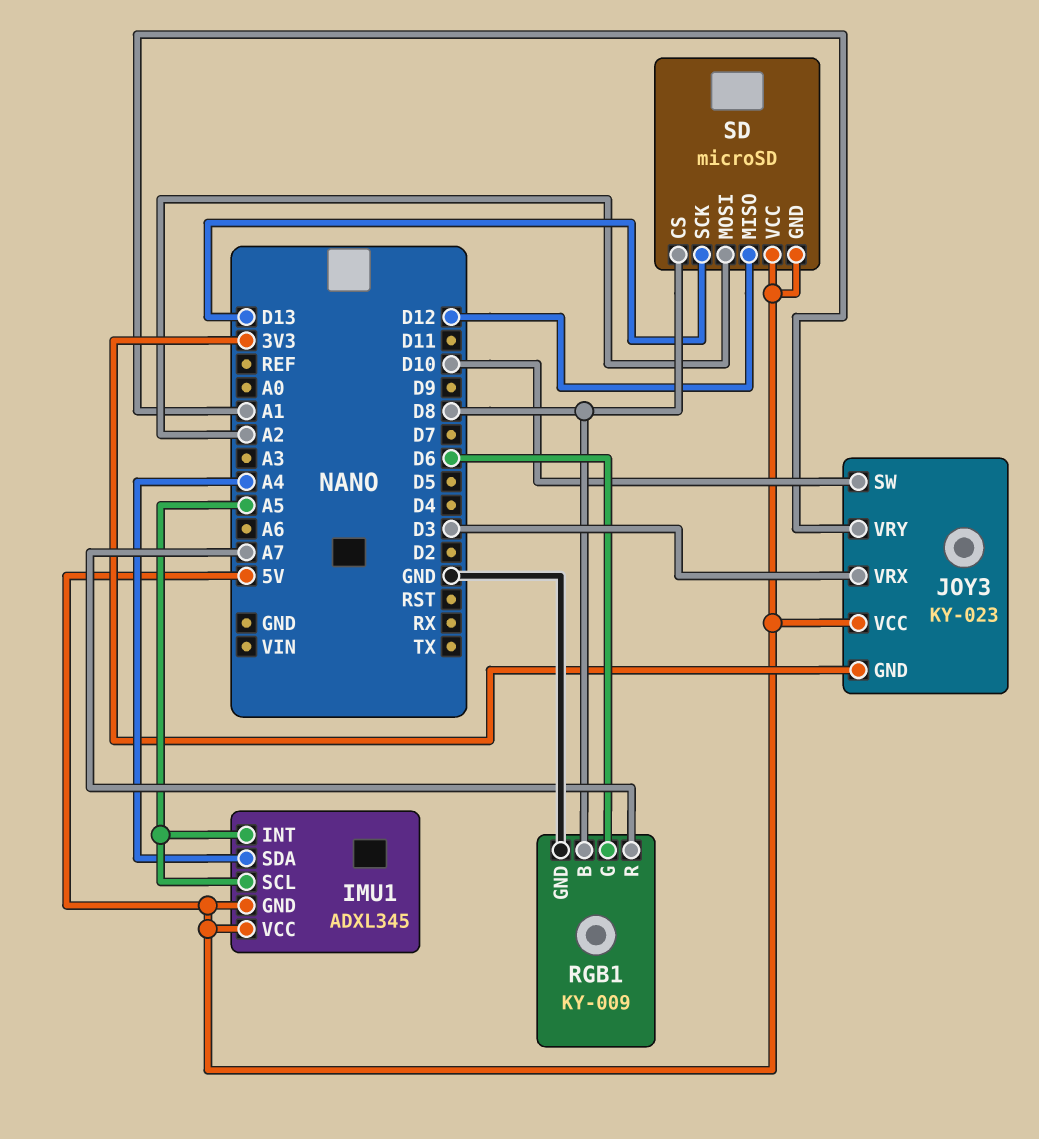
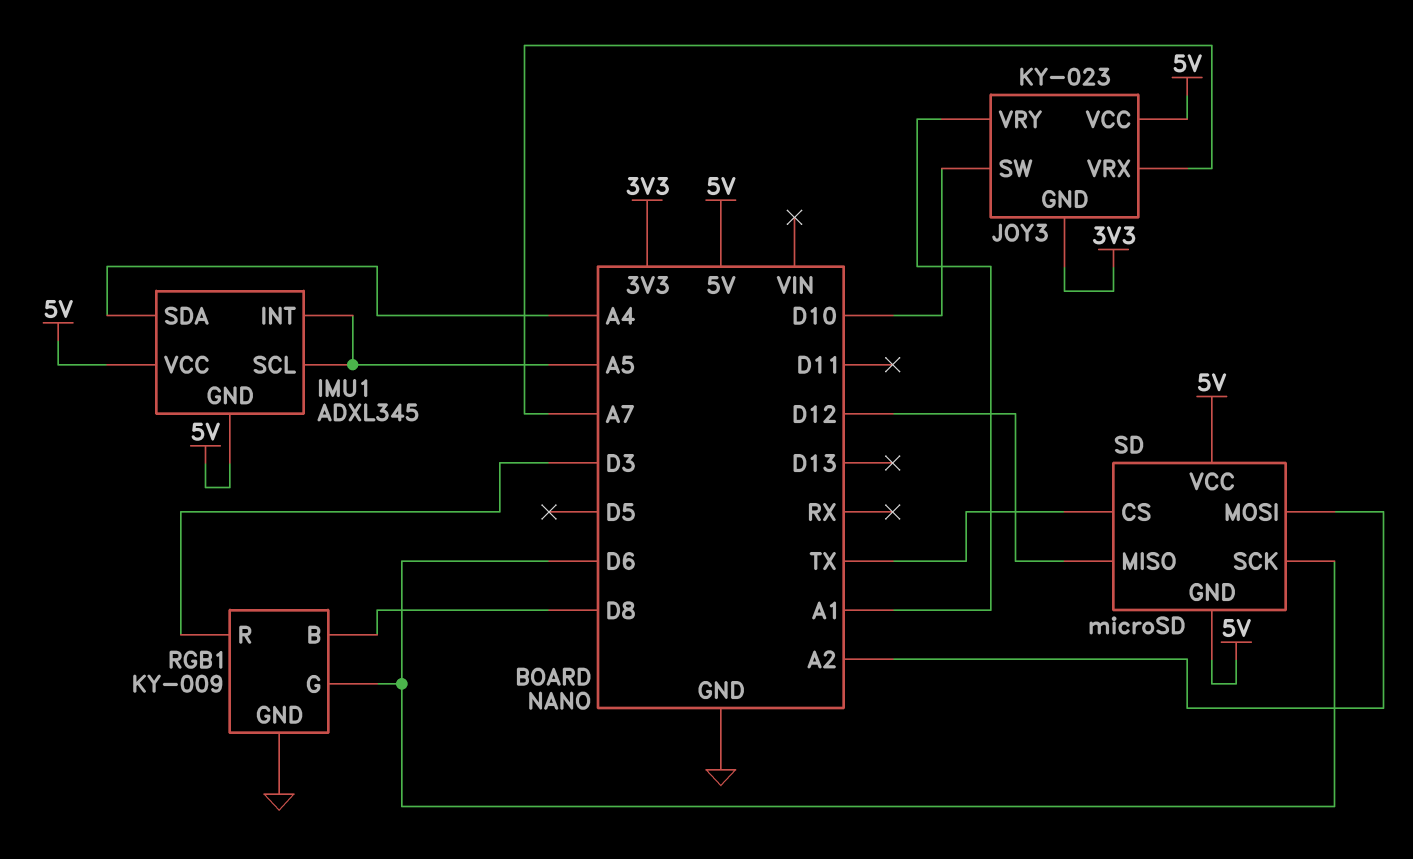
JOY3 pin VRX: D3 -> A7
RGB1 pin R: A7 -> D3
SD pin CS: D8 -> TX
SD pin SCK: D13 -> D6

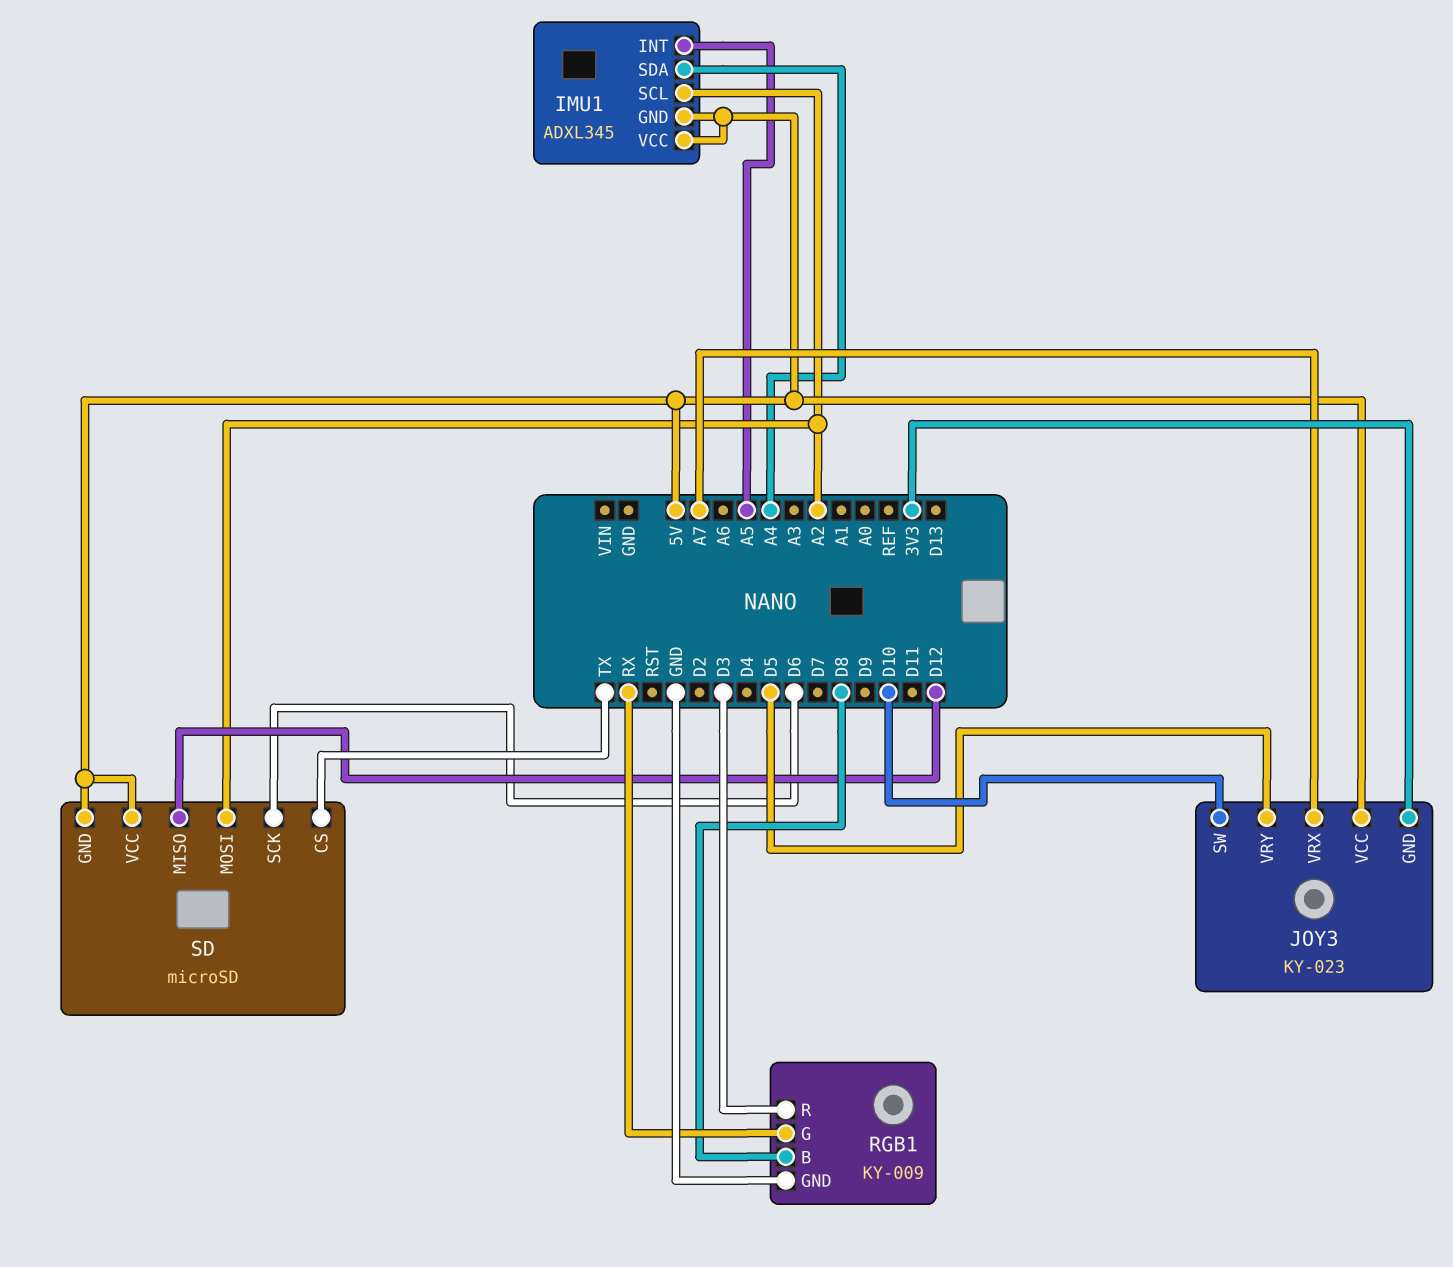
IMU1 pin SCL: A5 -> A2
JOY3 pin VRY: A1 -> D5
RGB1 pin G: D6 -> RX

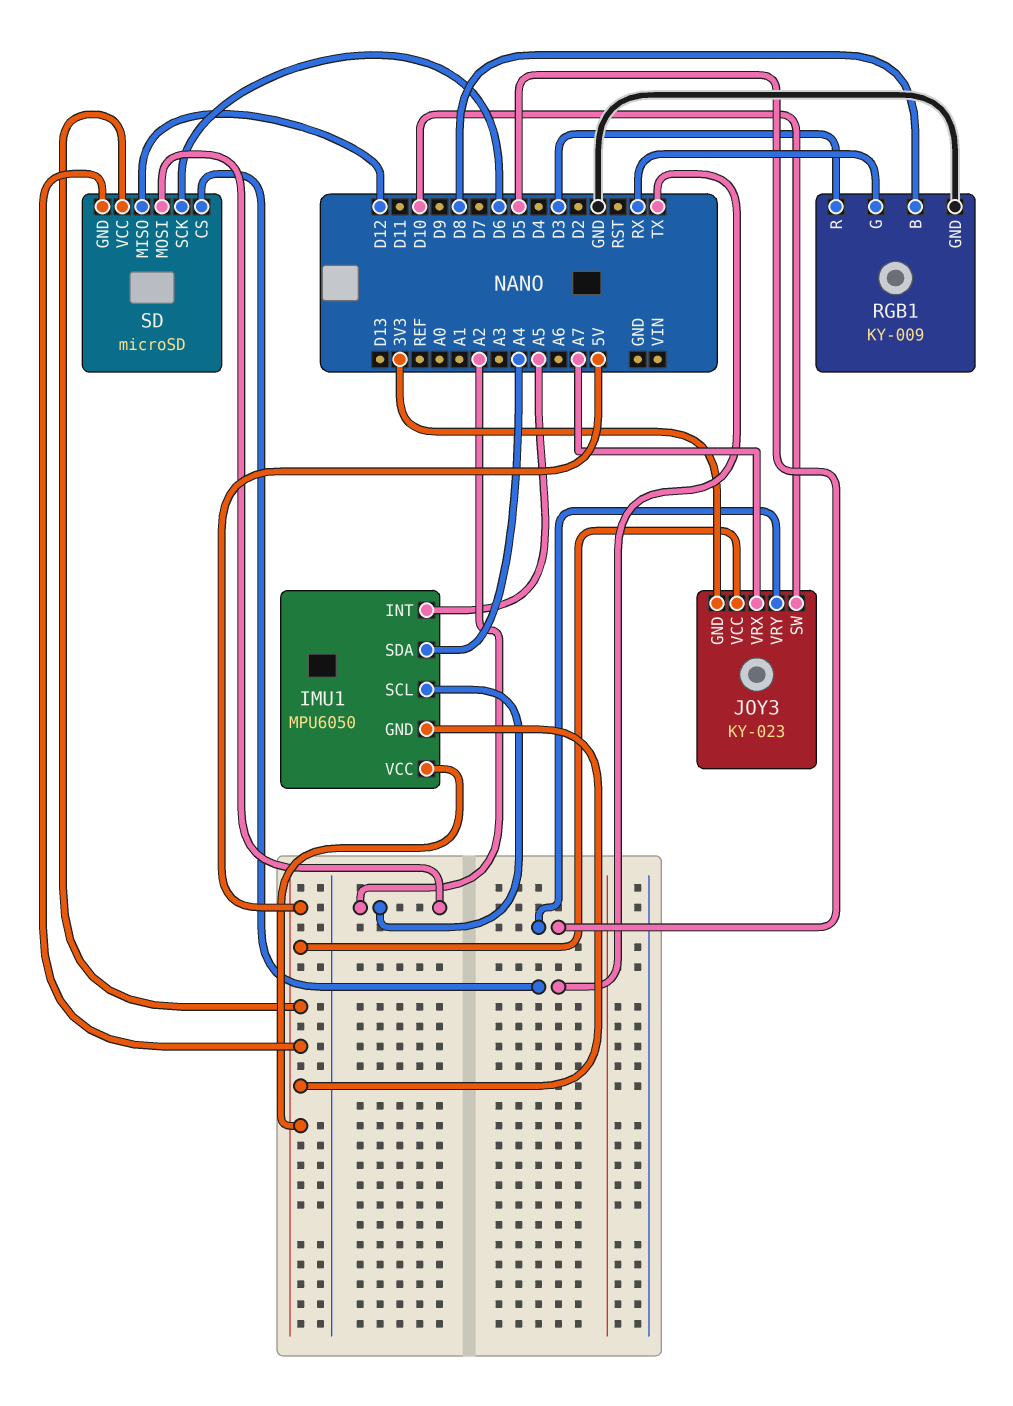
IMU1: ADXL345 -> MPU6050

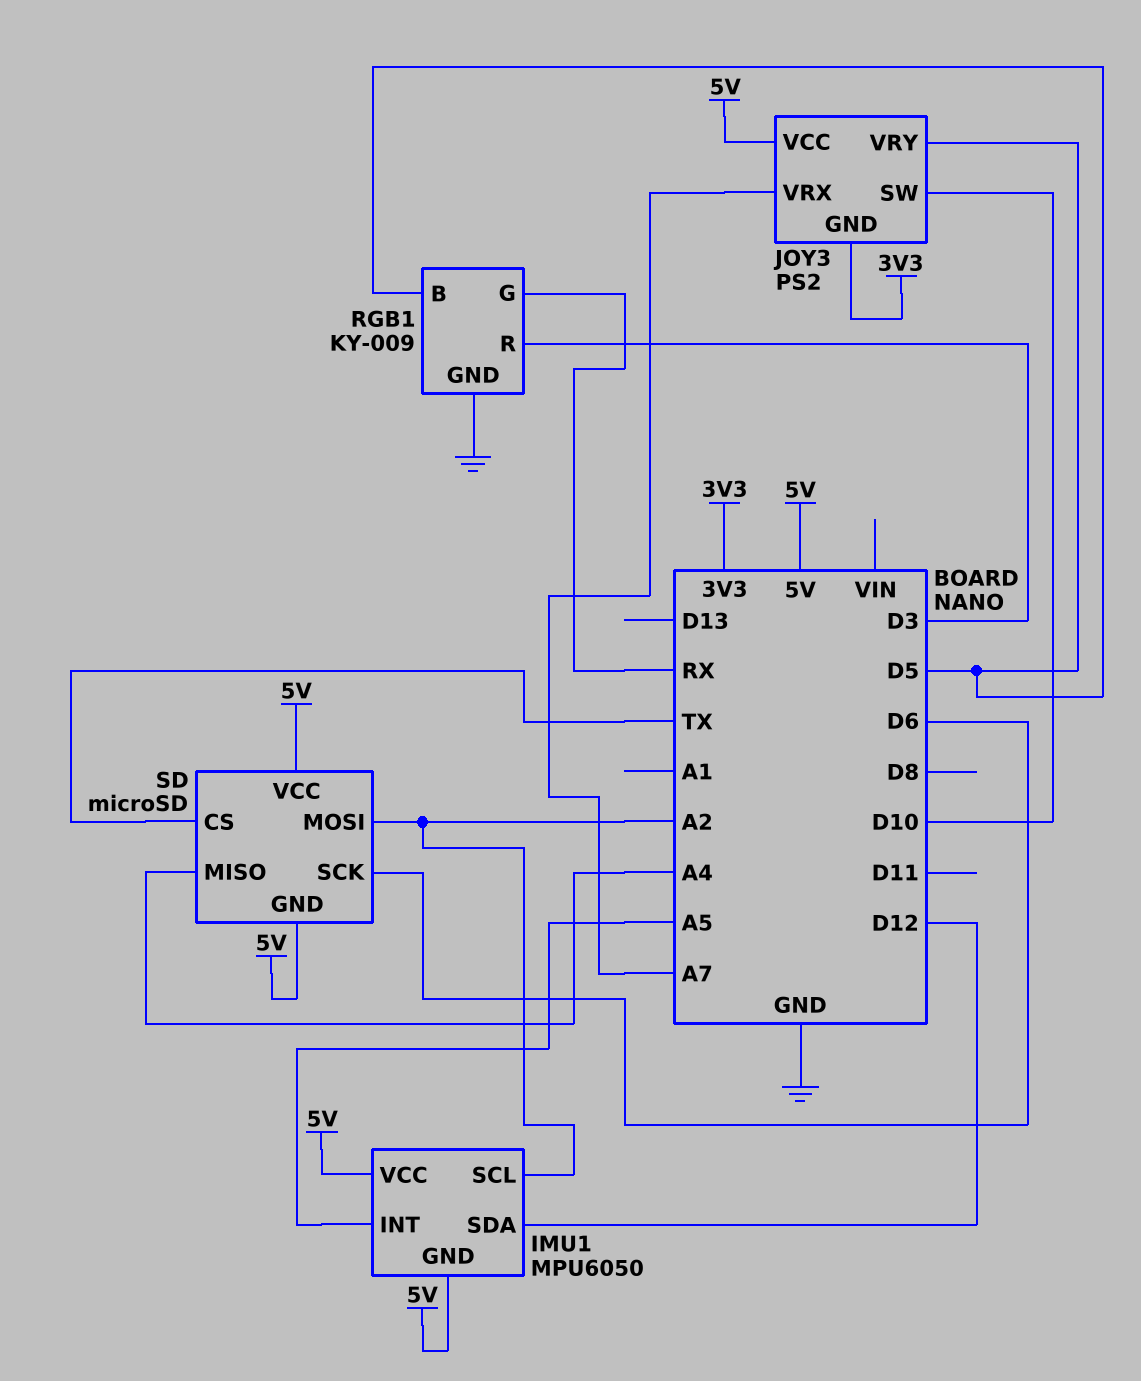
IMU1 pin SDA: A4 -> D12
JOY3: KY-023 -> PS2
RGB1 pin B: D8 -> D5
SD pin MISO: D12 -> A4

